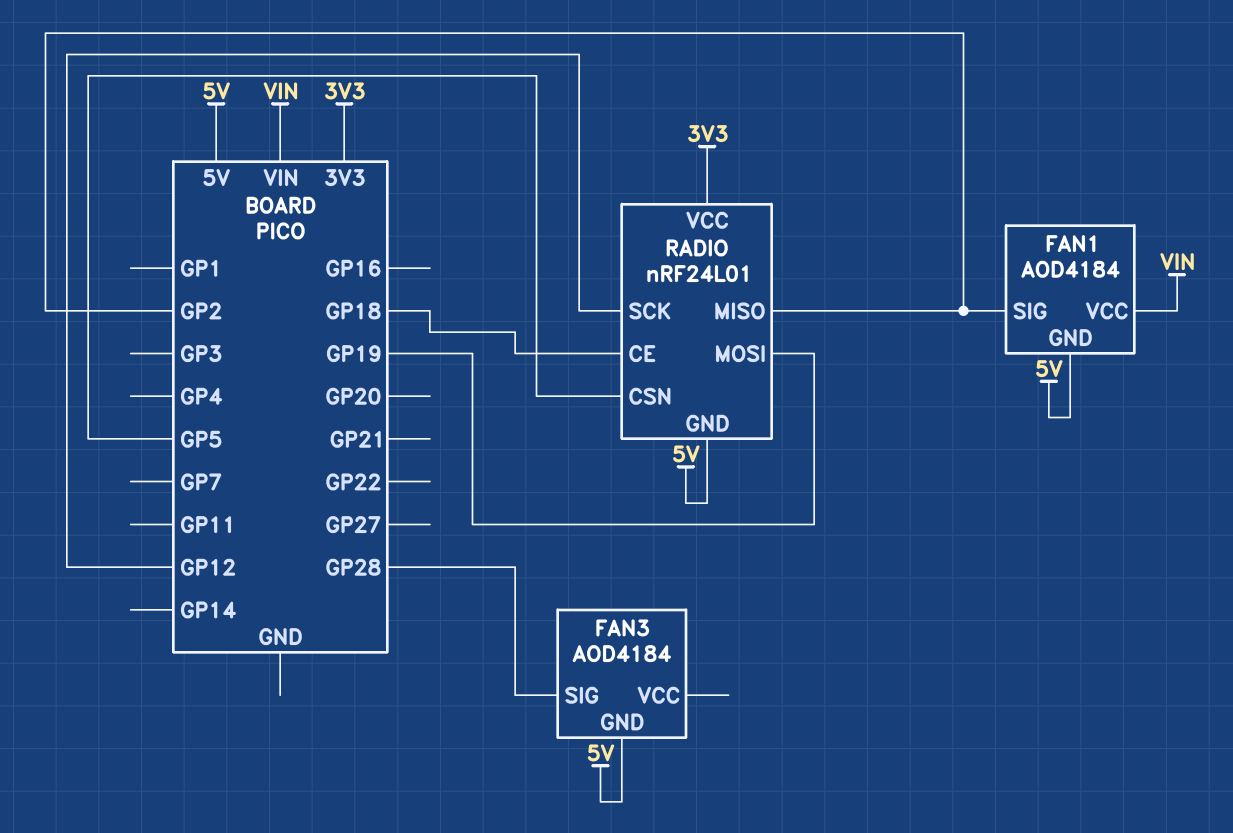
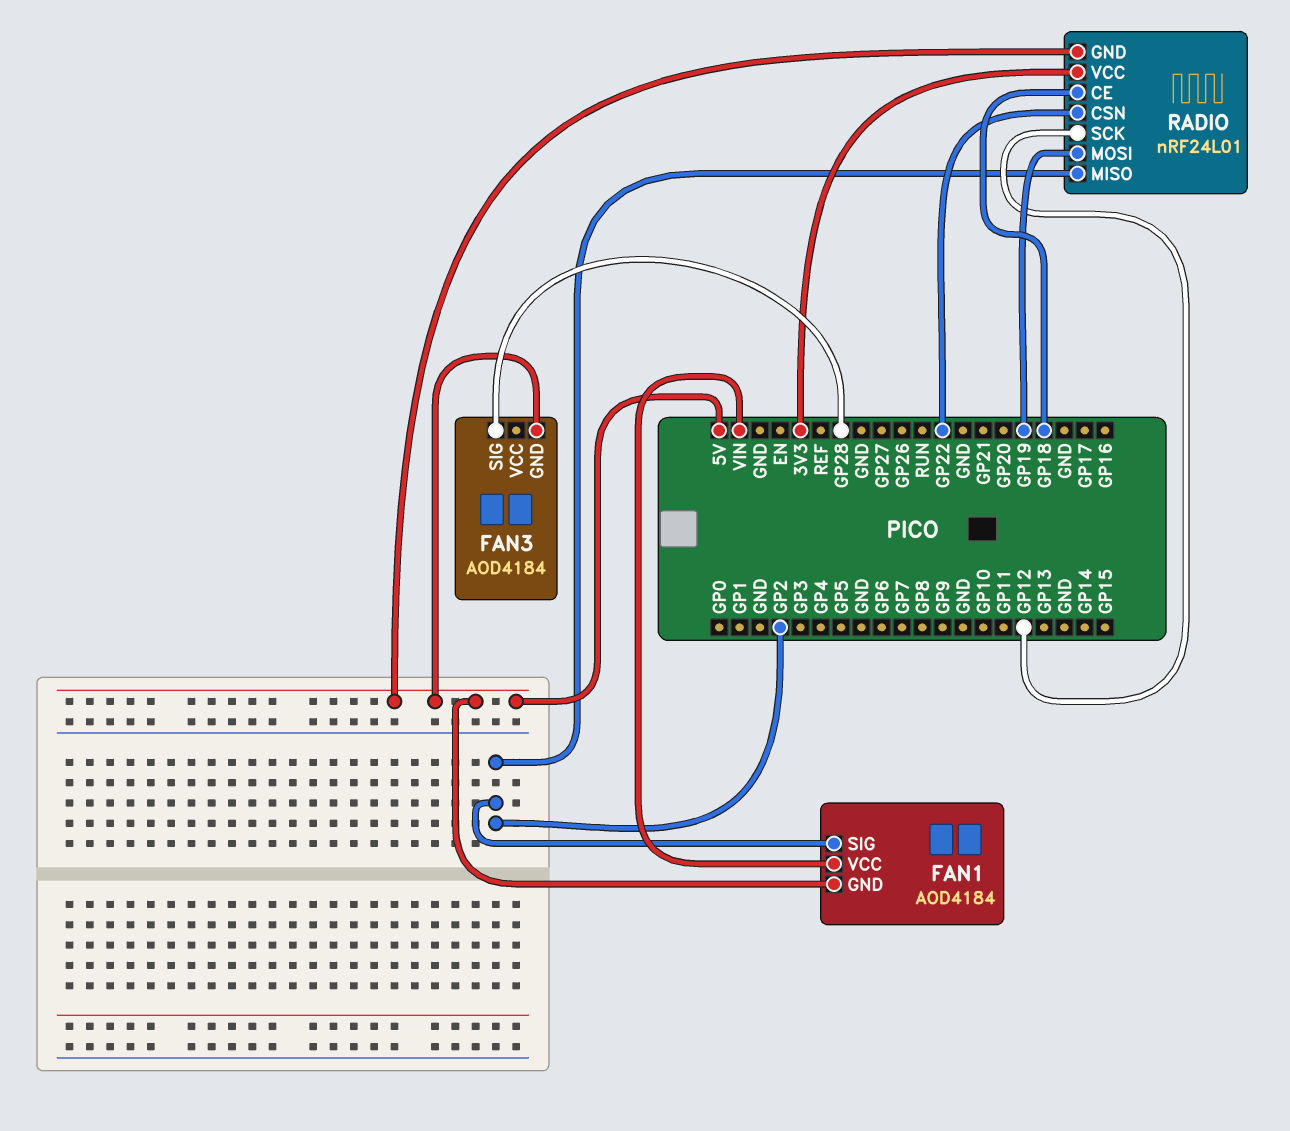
RADIO pin CSN: GP5 -> GP22

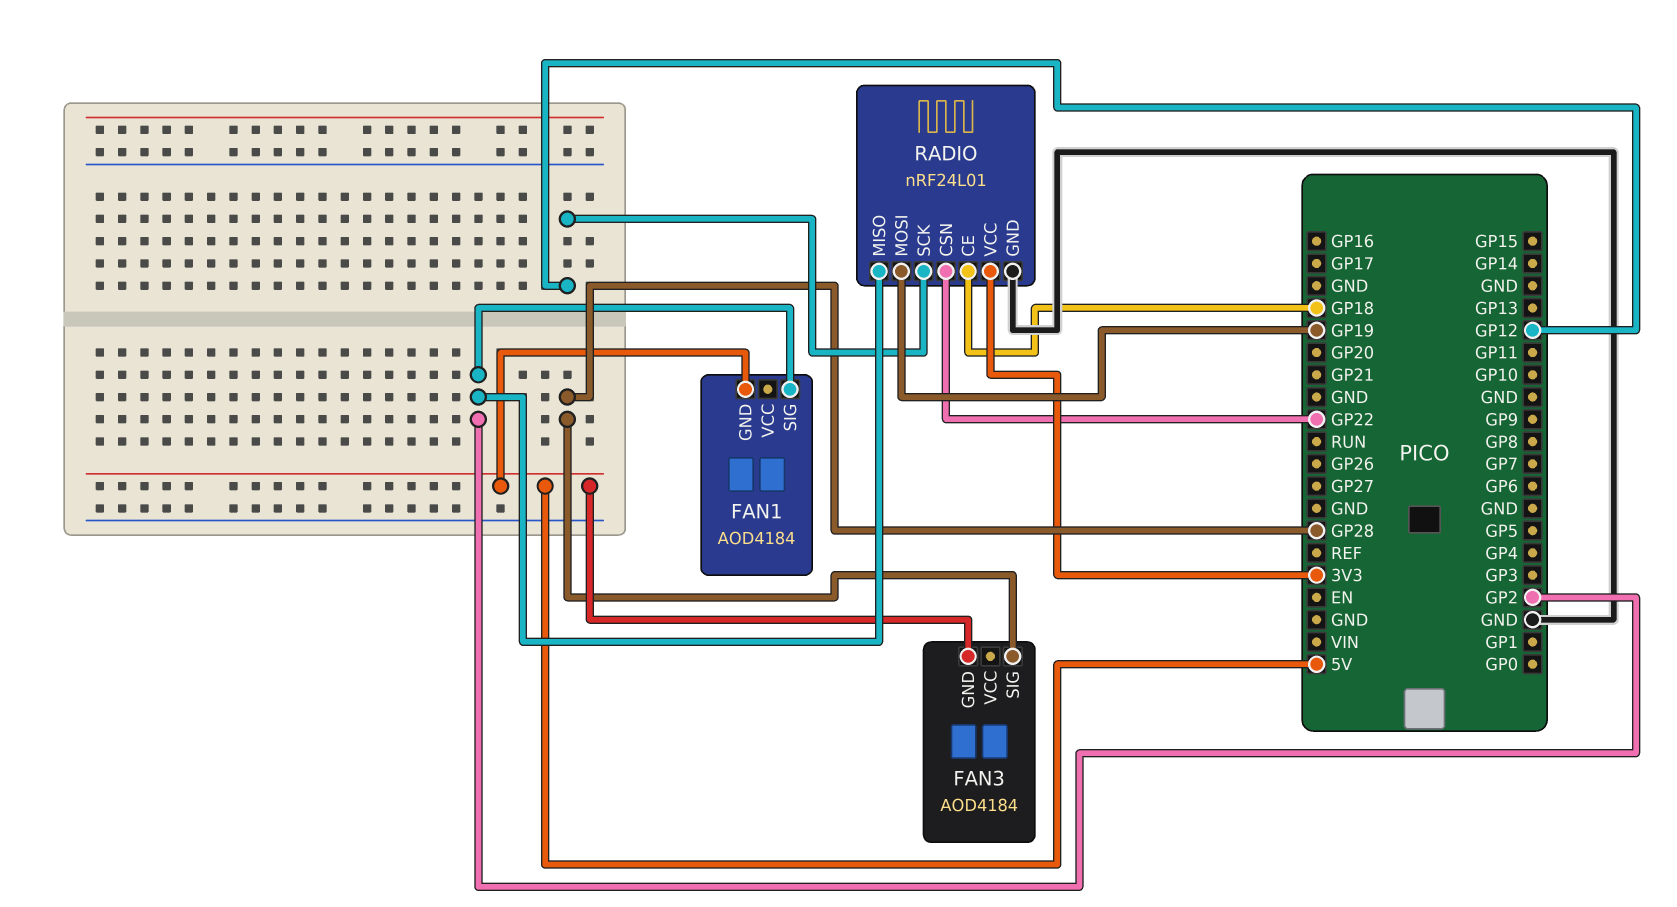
FAN1 pin VCC: VIN -> none
RADIO pin GND: 5V -> GND

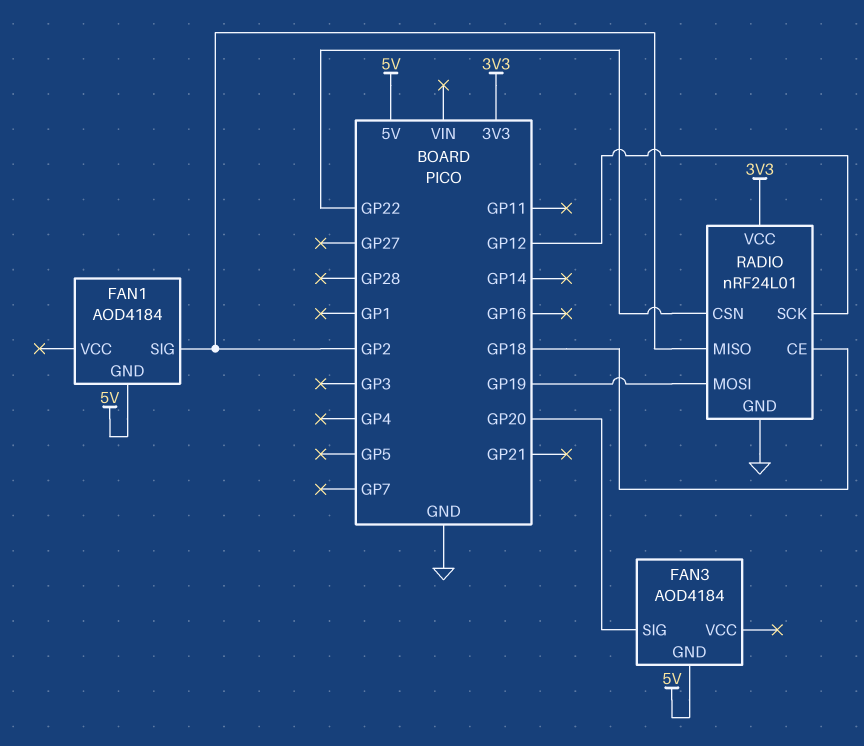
FAN3 pin SIG: GP28 -> GP20

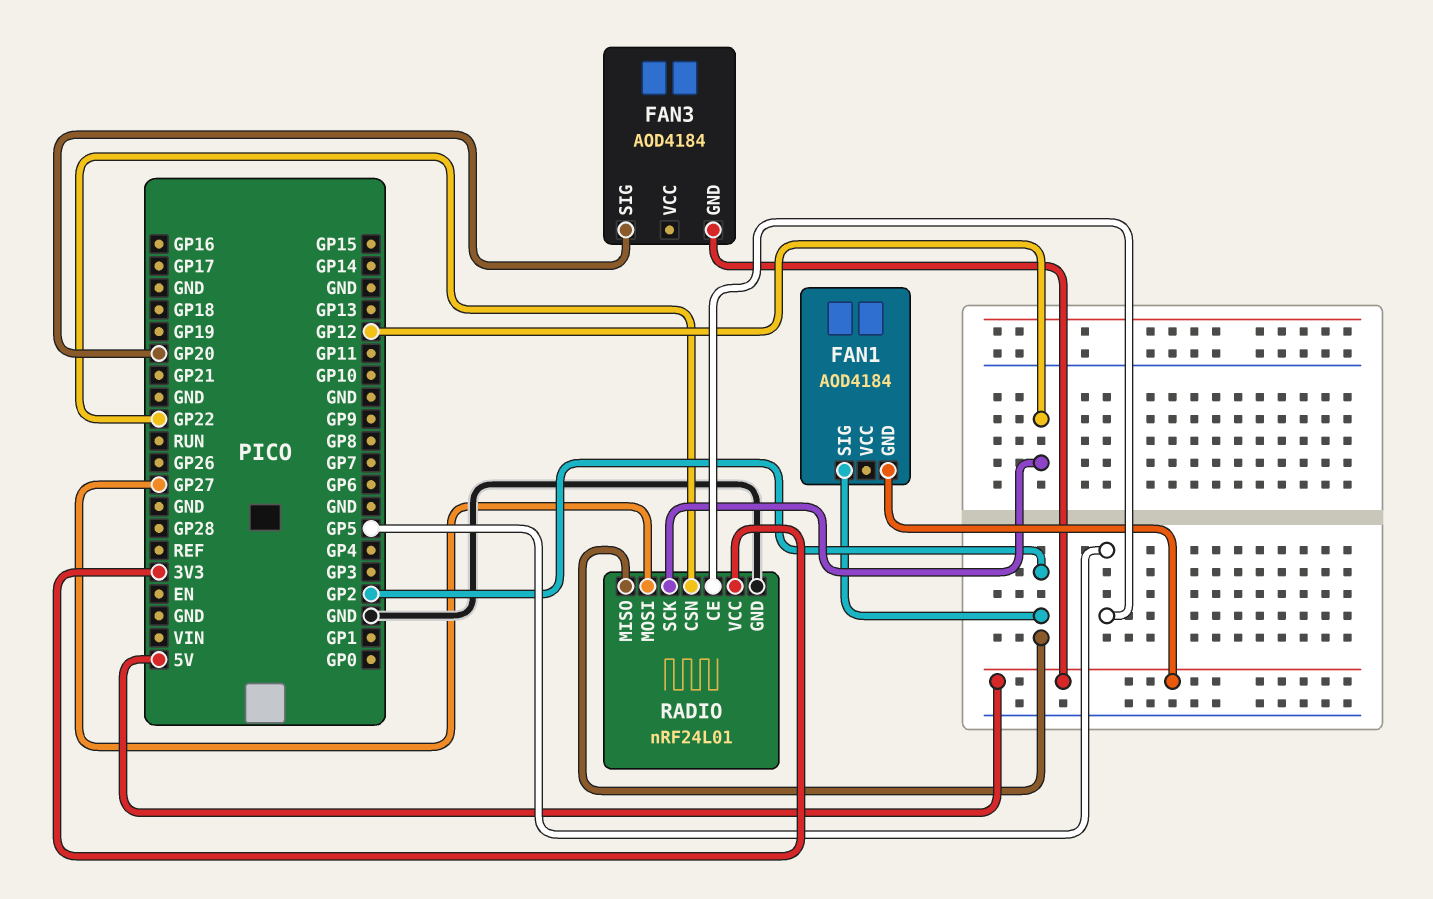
RADIO pin CE: GP18 -> GP5
RADIO pin MOSI: GP19 -> GP27

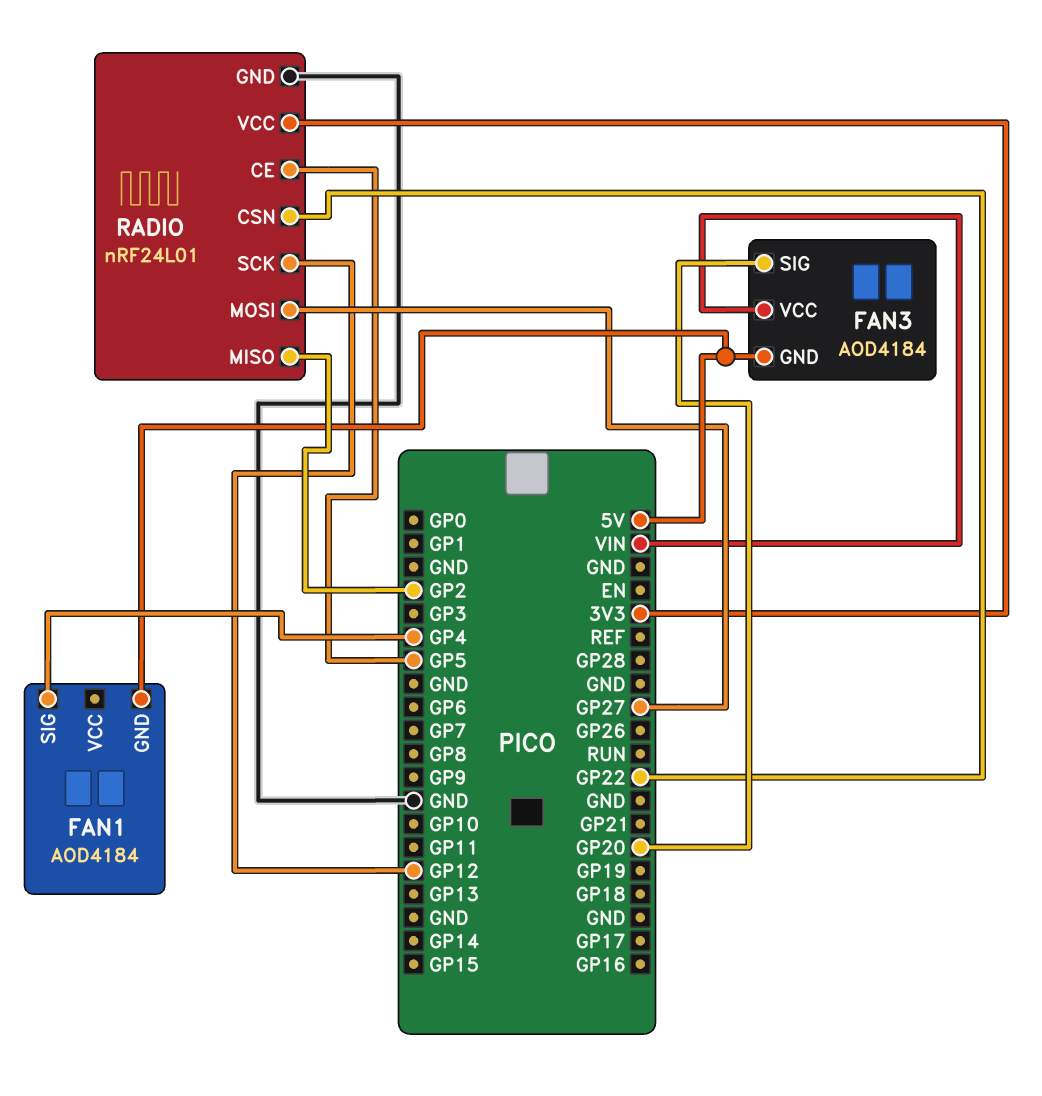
FAN1 pin SIG: GP2 -> GP4
FAN3 pin VCC: none -> VIN

